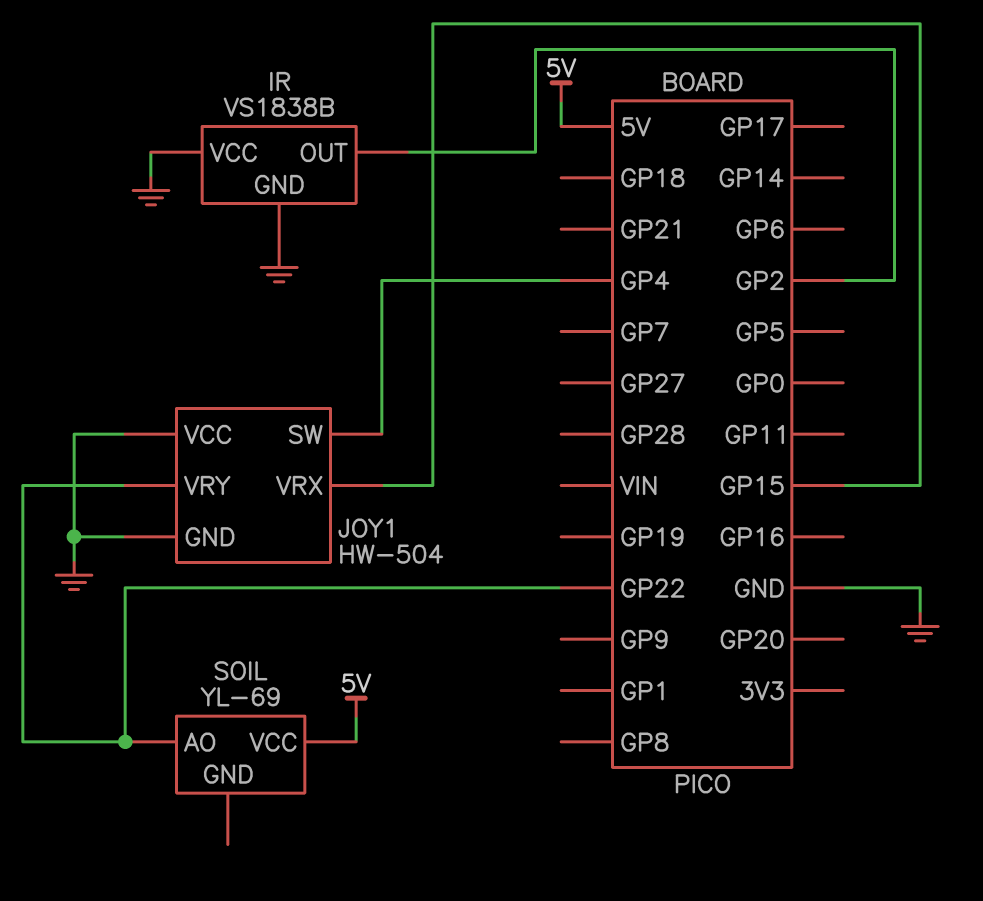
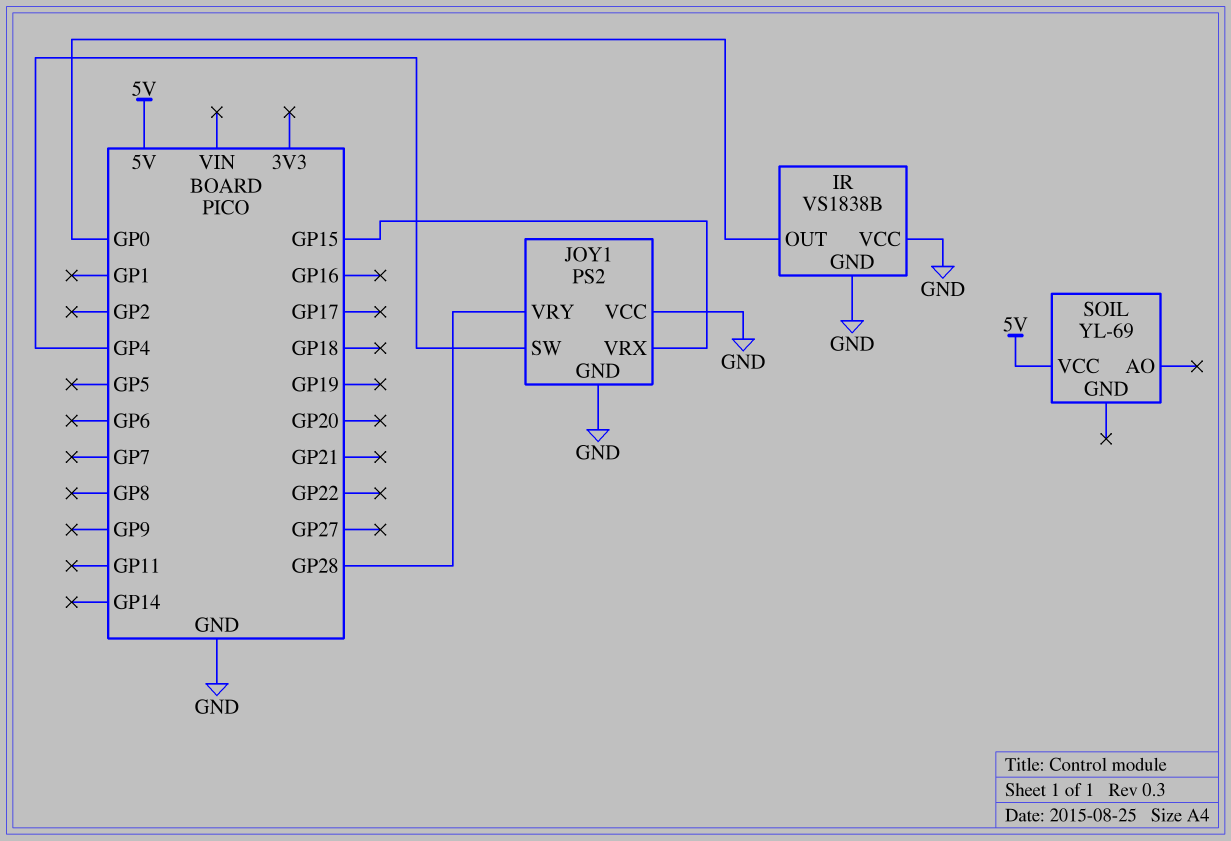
IR pin OUT: GP2 -> GP0
JOY1: HW-504 -> PS2
JOY1 pin VRY: GP22 -> GP28
SOIL pin AO: GP22 -> none

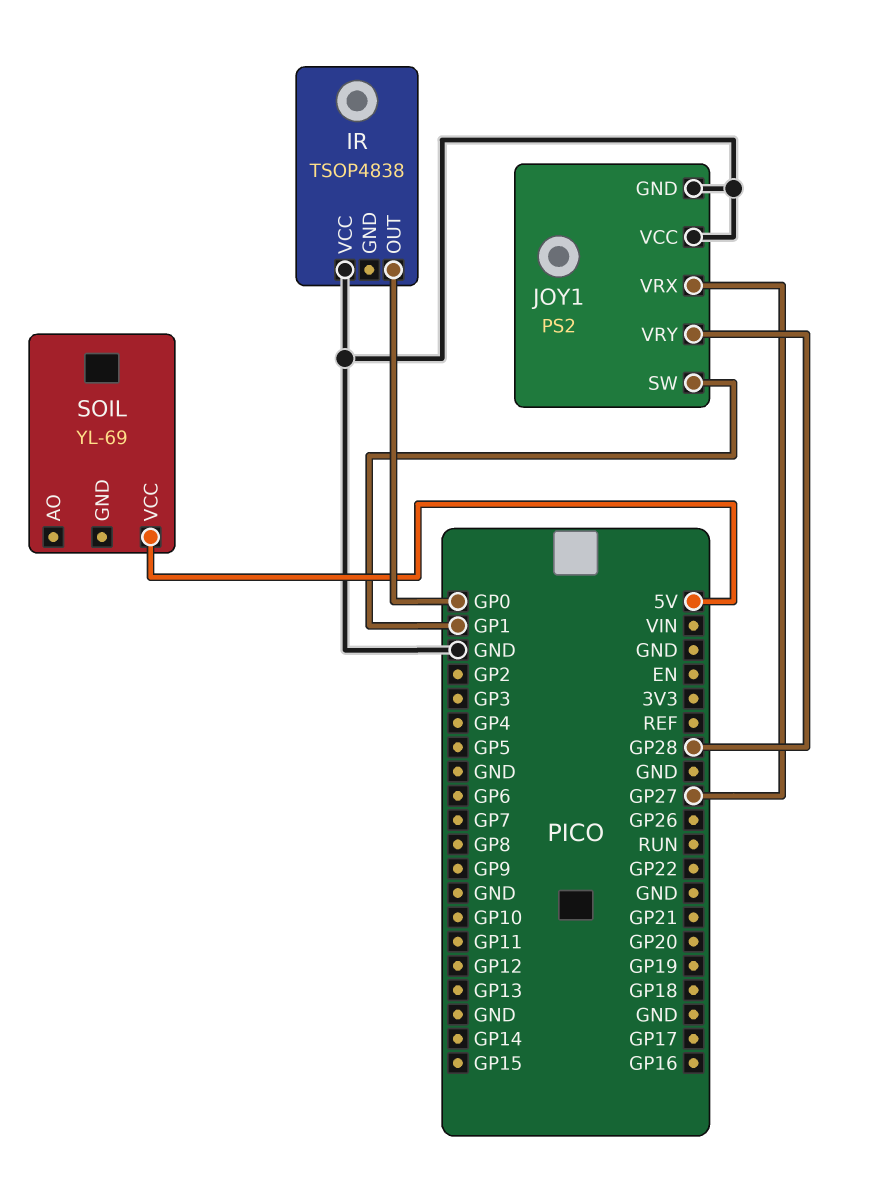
IR: VS1838B -> TSOP4838
IR pin GND: GND -> none
JOY1 pin SW: GP4 -> GP1
JOY1 pin VRX: GP15 -> GP27

